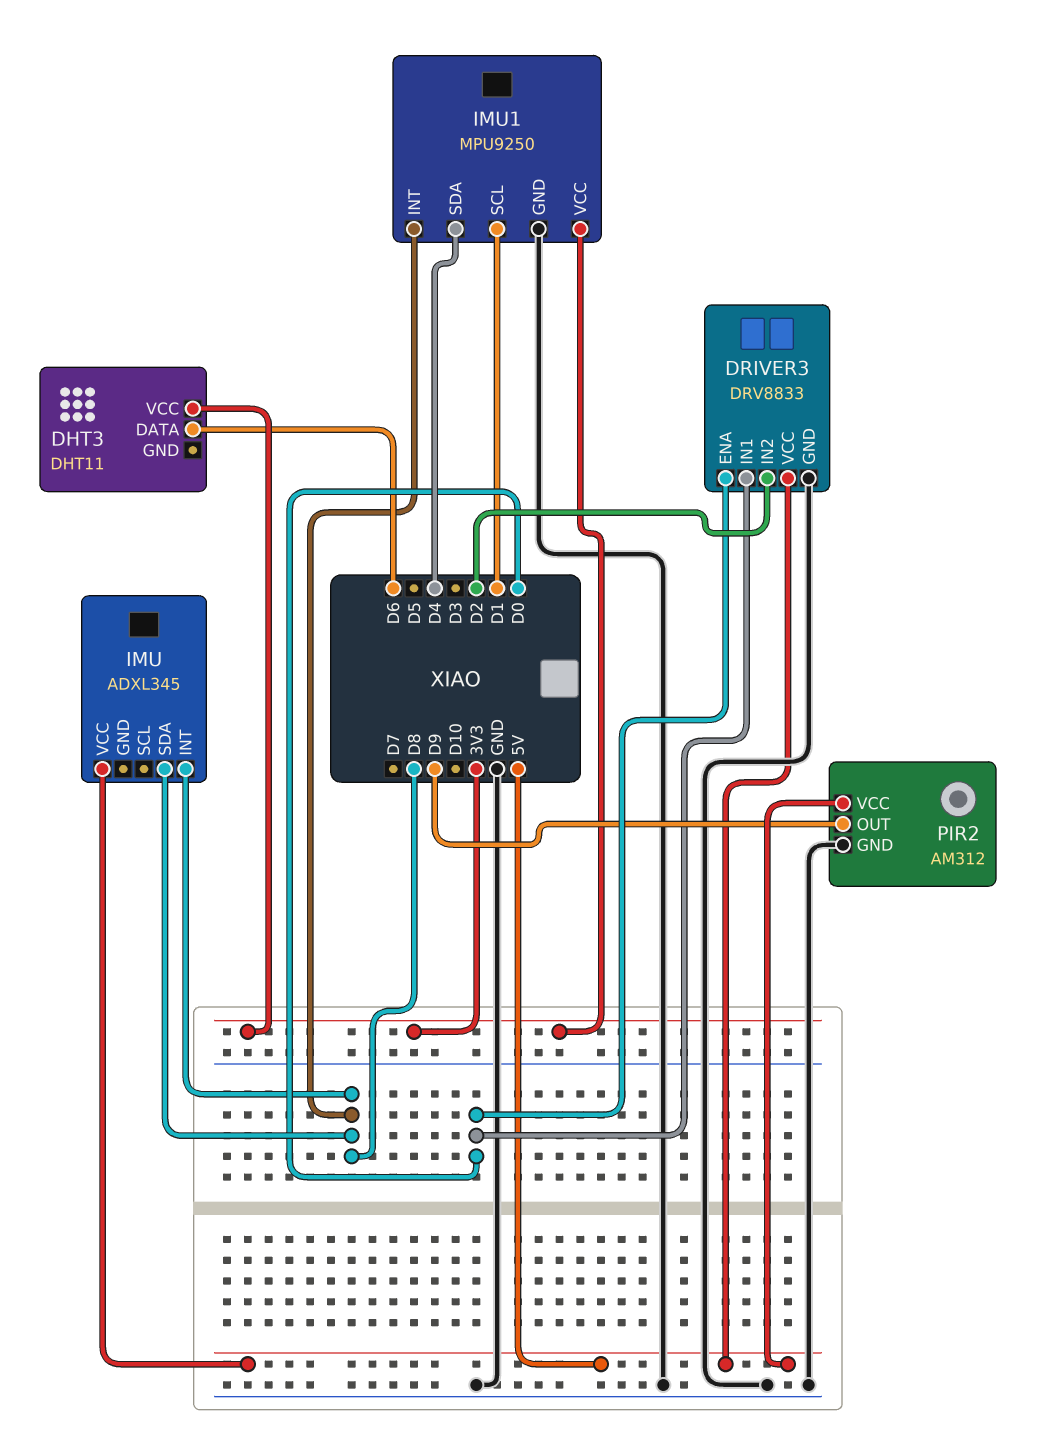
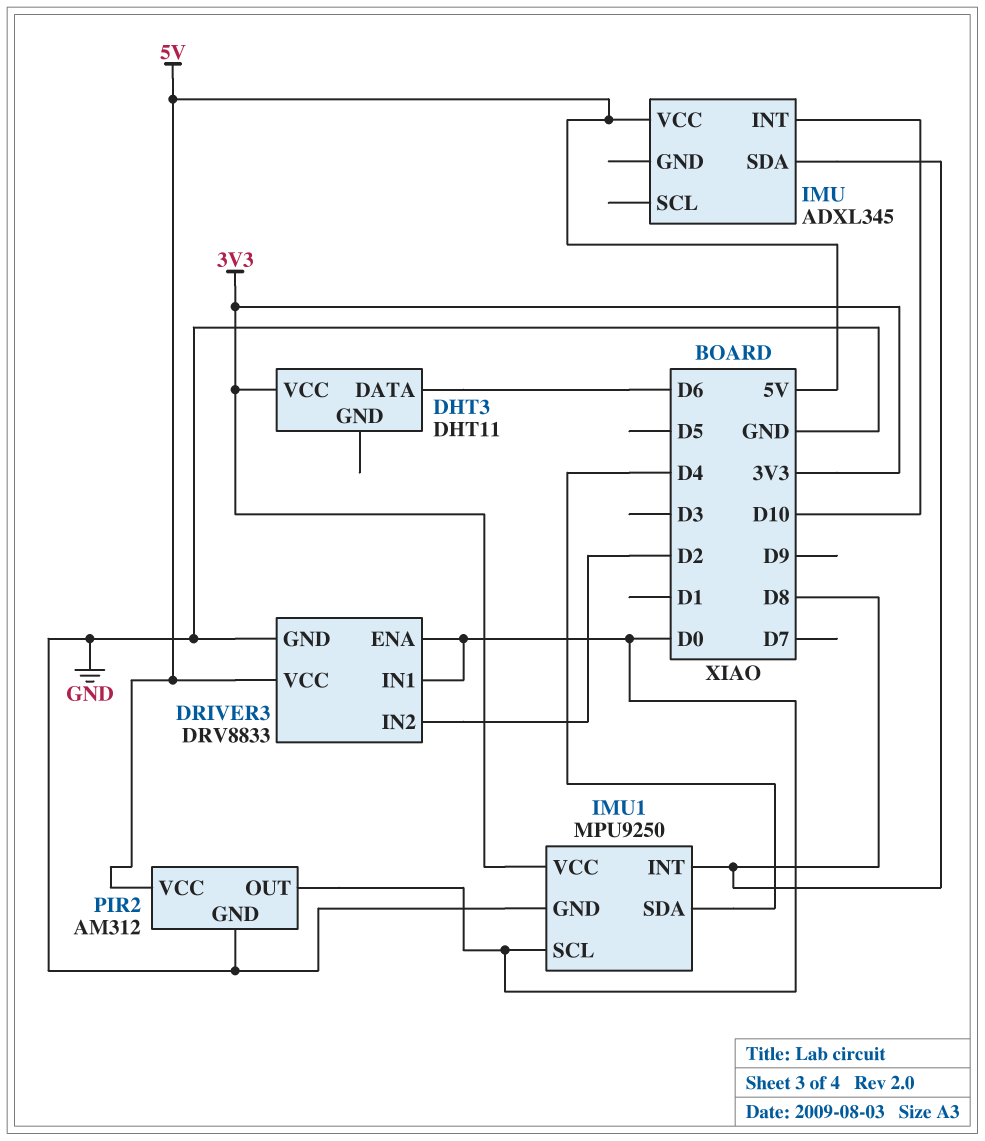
IMU pin INT: D8 -> D10
IMU1 pin SCL: D1 -> D0
PIR2 pin OUT: D9 -> D0

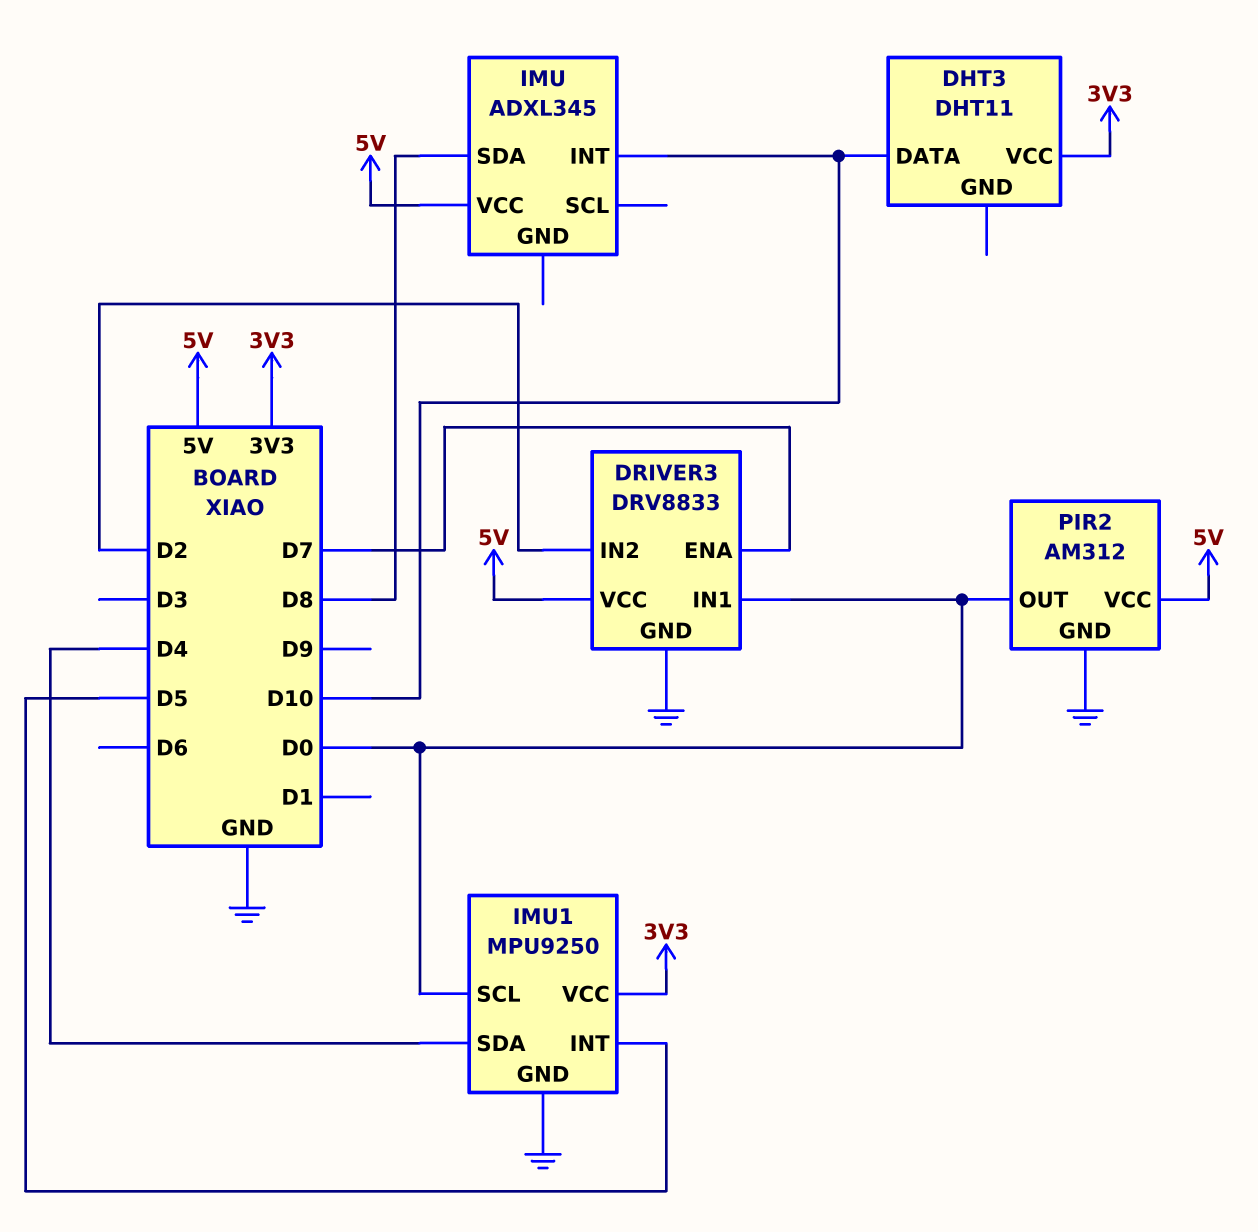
DHT3 pin DATA: D6 -> D10
DRIVER3 pin ENA: D0 -> D7
IMU1 pin INT: D8 -> D5

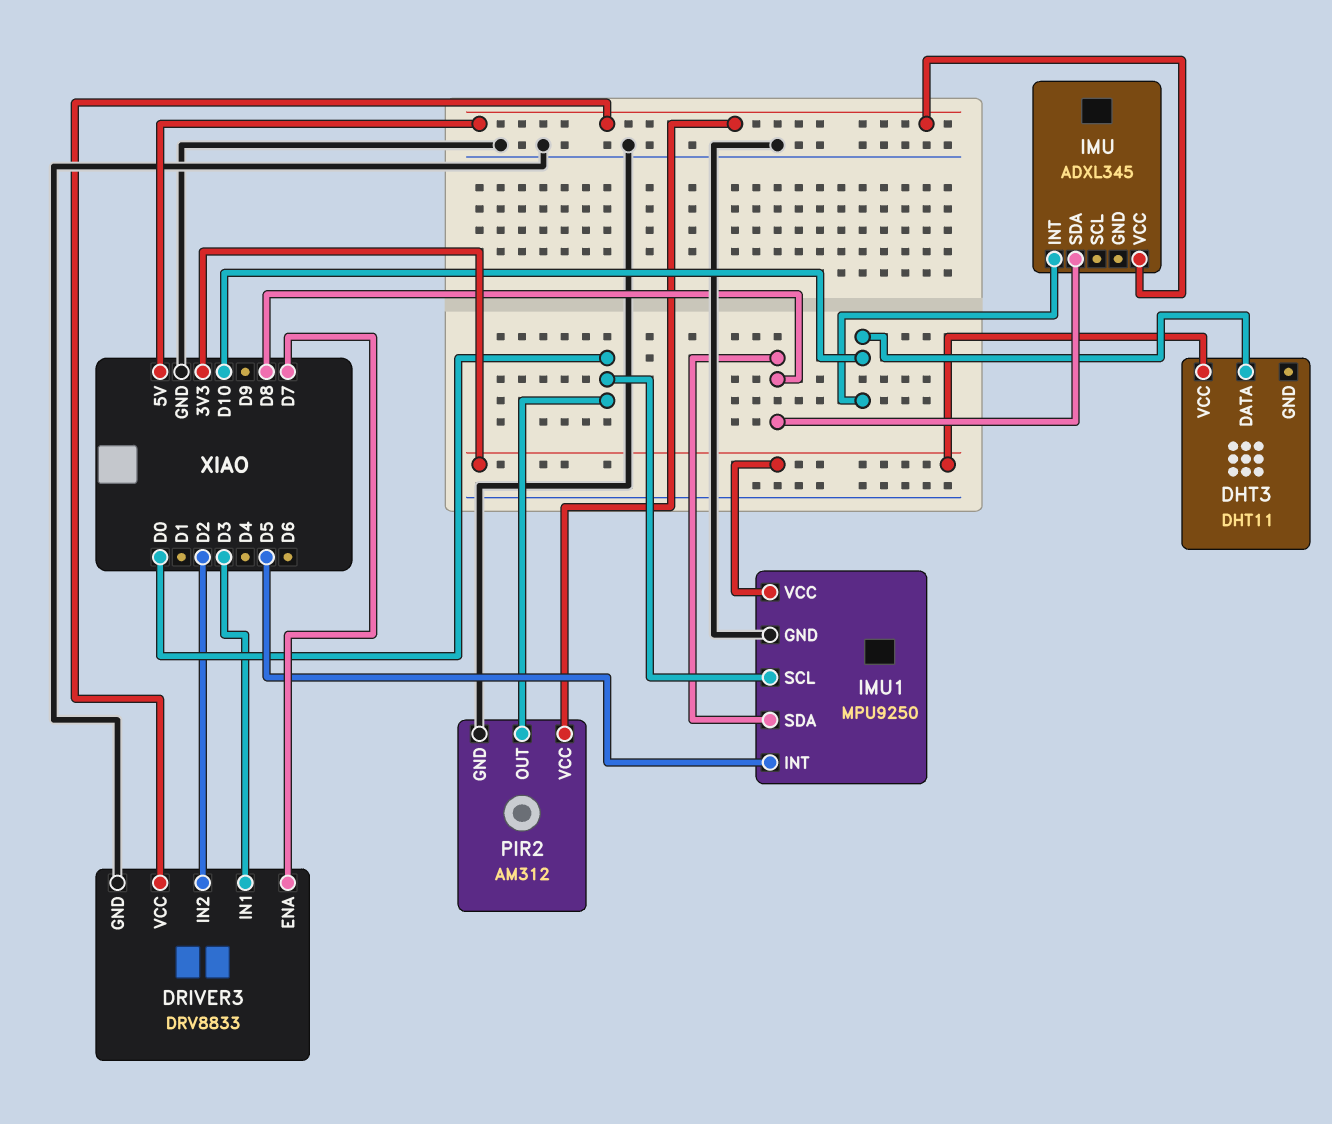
DRIVER3 pin IN1: D0 -> D3
IMU1 pin SDA: D4 -> D8

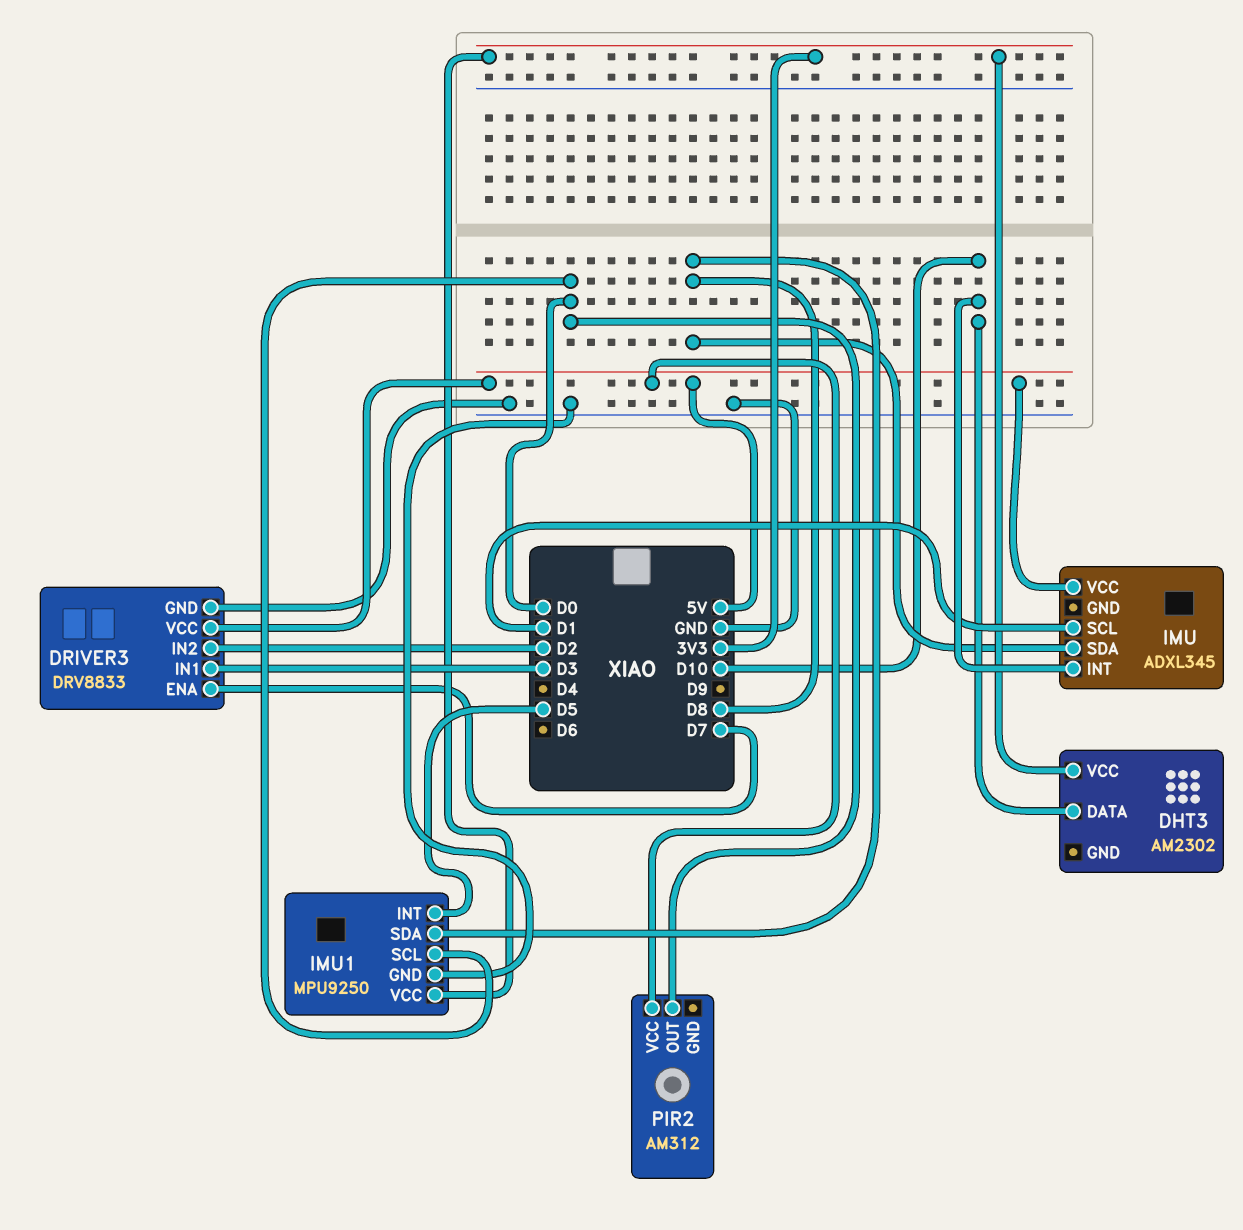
DHT3: DHT11 -> AM2302
IMU pin SCL: none -> D1
PIR2 pin GND: GND -> none

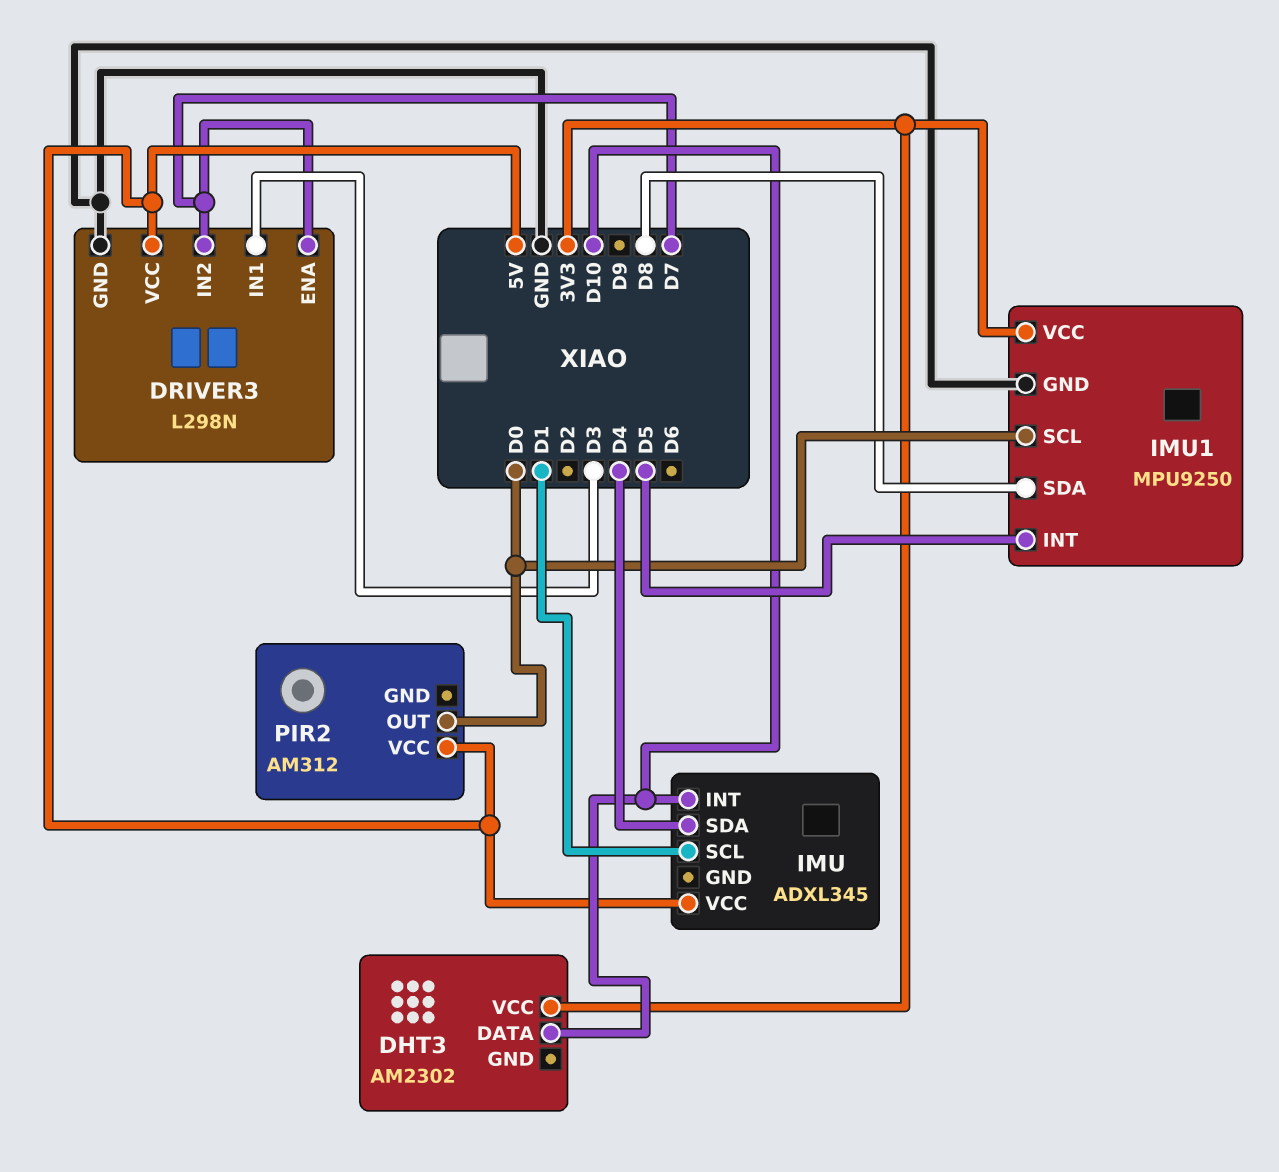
DRIVER3: DRV8833 -> L298N
DRIVER3 pin IN2: D2 -> D7
IMU pin SDA: D8 -> D4

